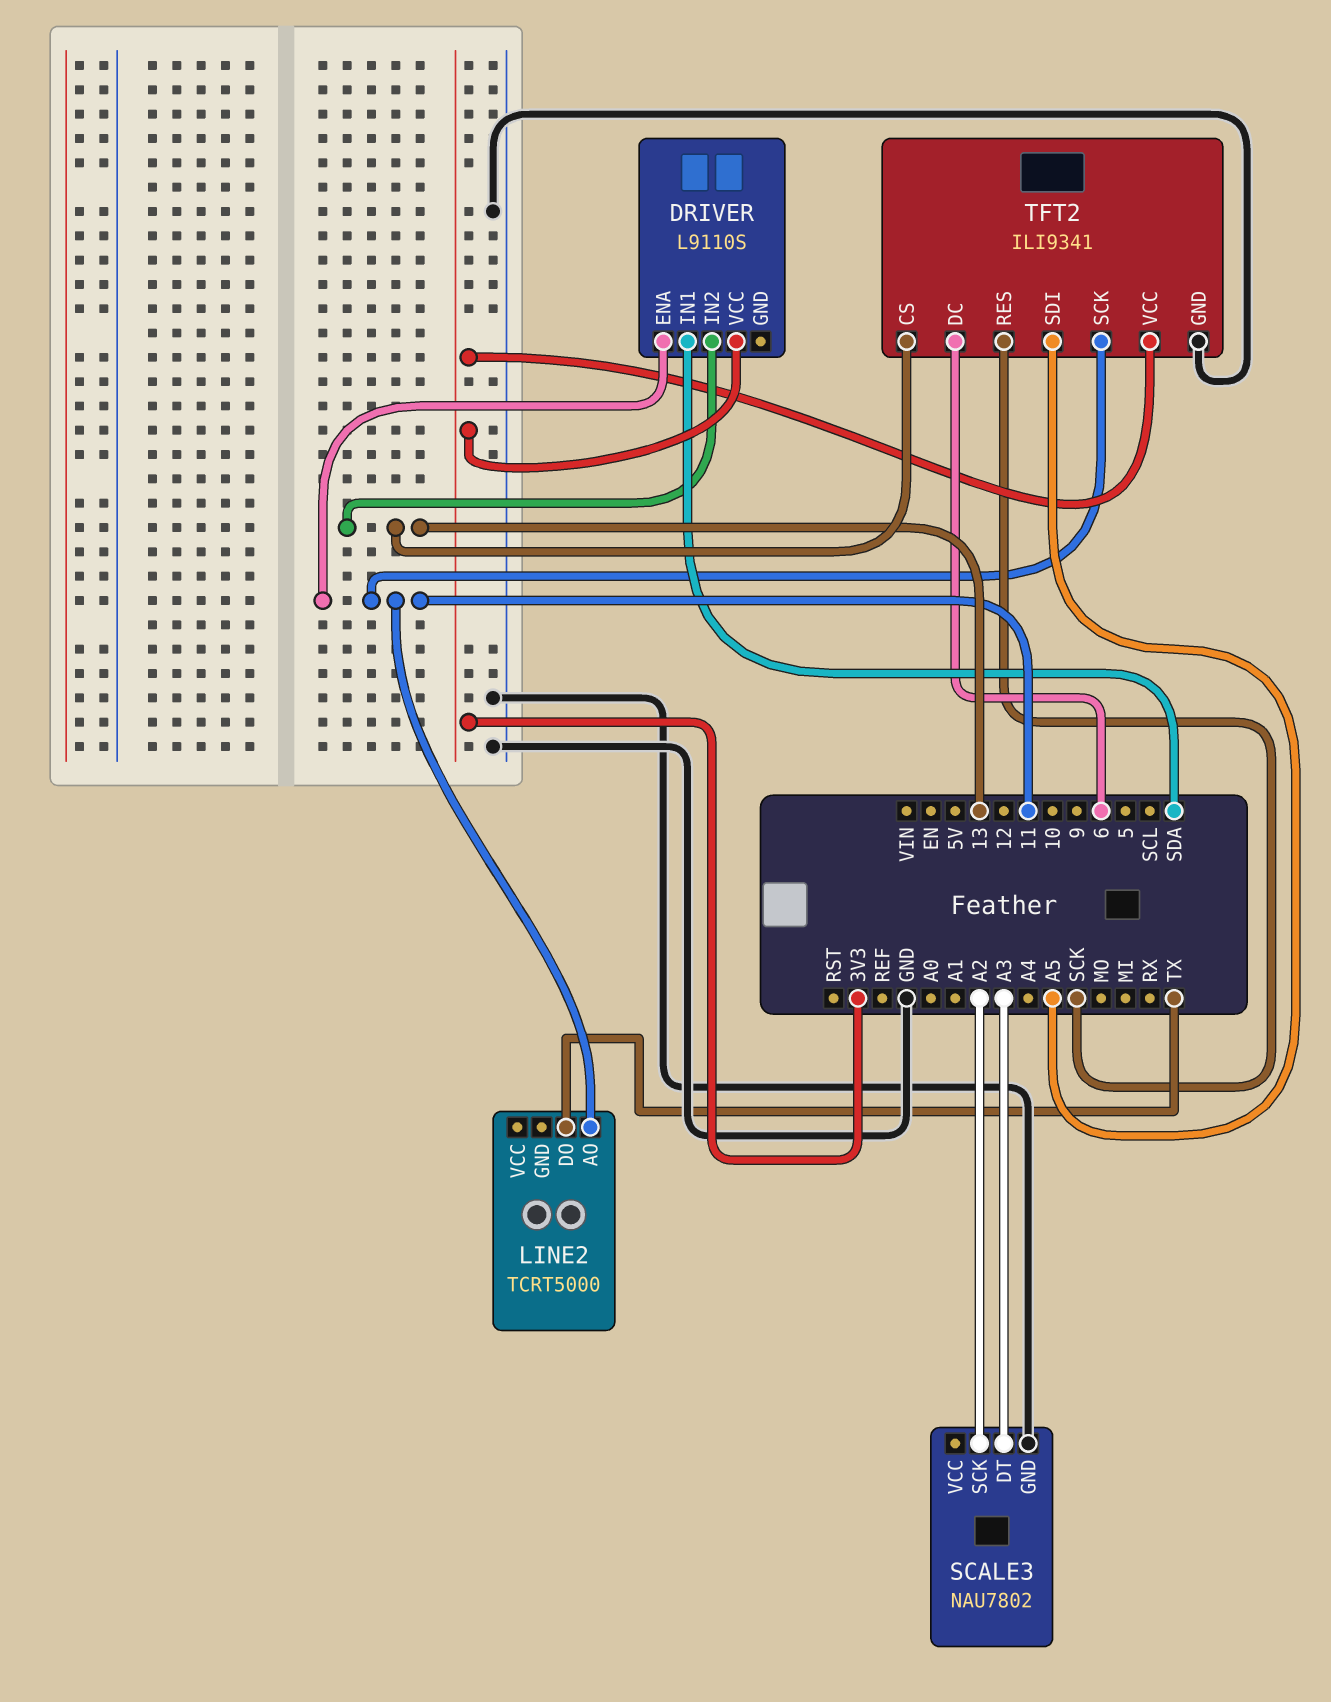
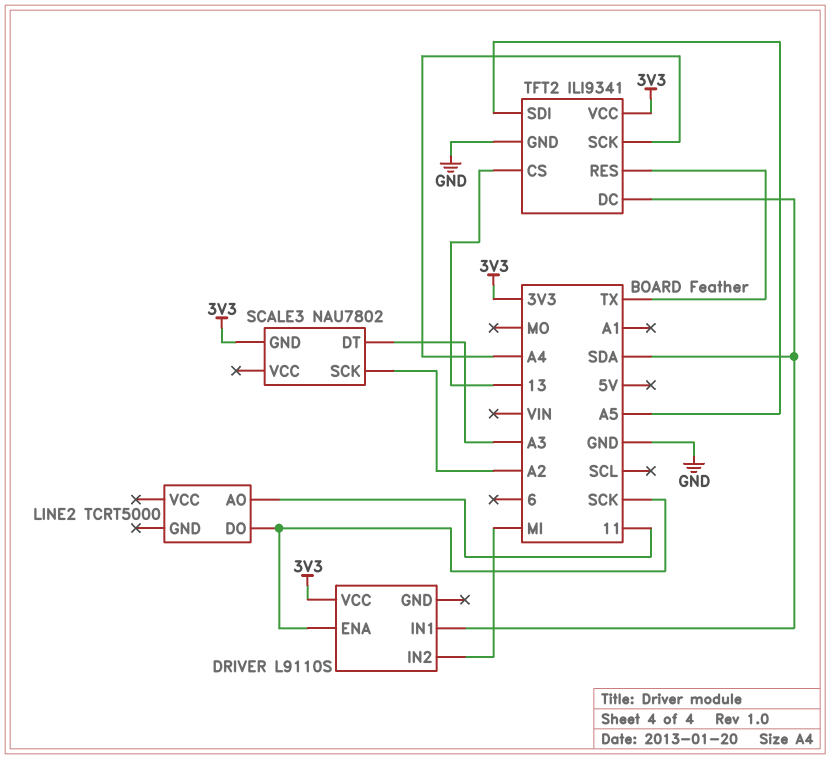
DRIVER pin ENA: 11 -> SCK
DRIVER pin IN2: 13 -> MI
LINE2 pin DO: TX -> SCK
SCALE3 pin GND: GND -> 3V3
TFT2 pin DC: 6 -> SDA
TFT2 pin RES: SCK -> TX
TFT2 pin SCK: 11 -> A4

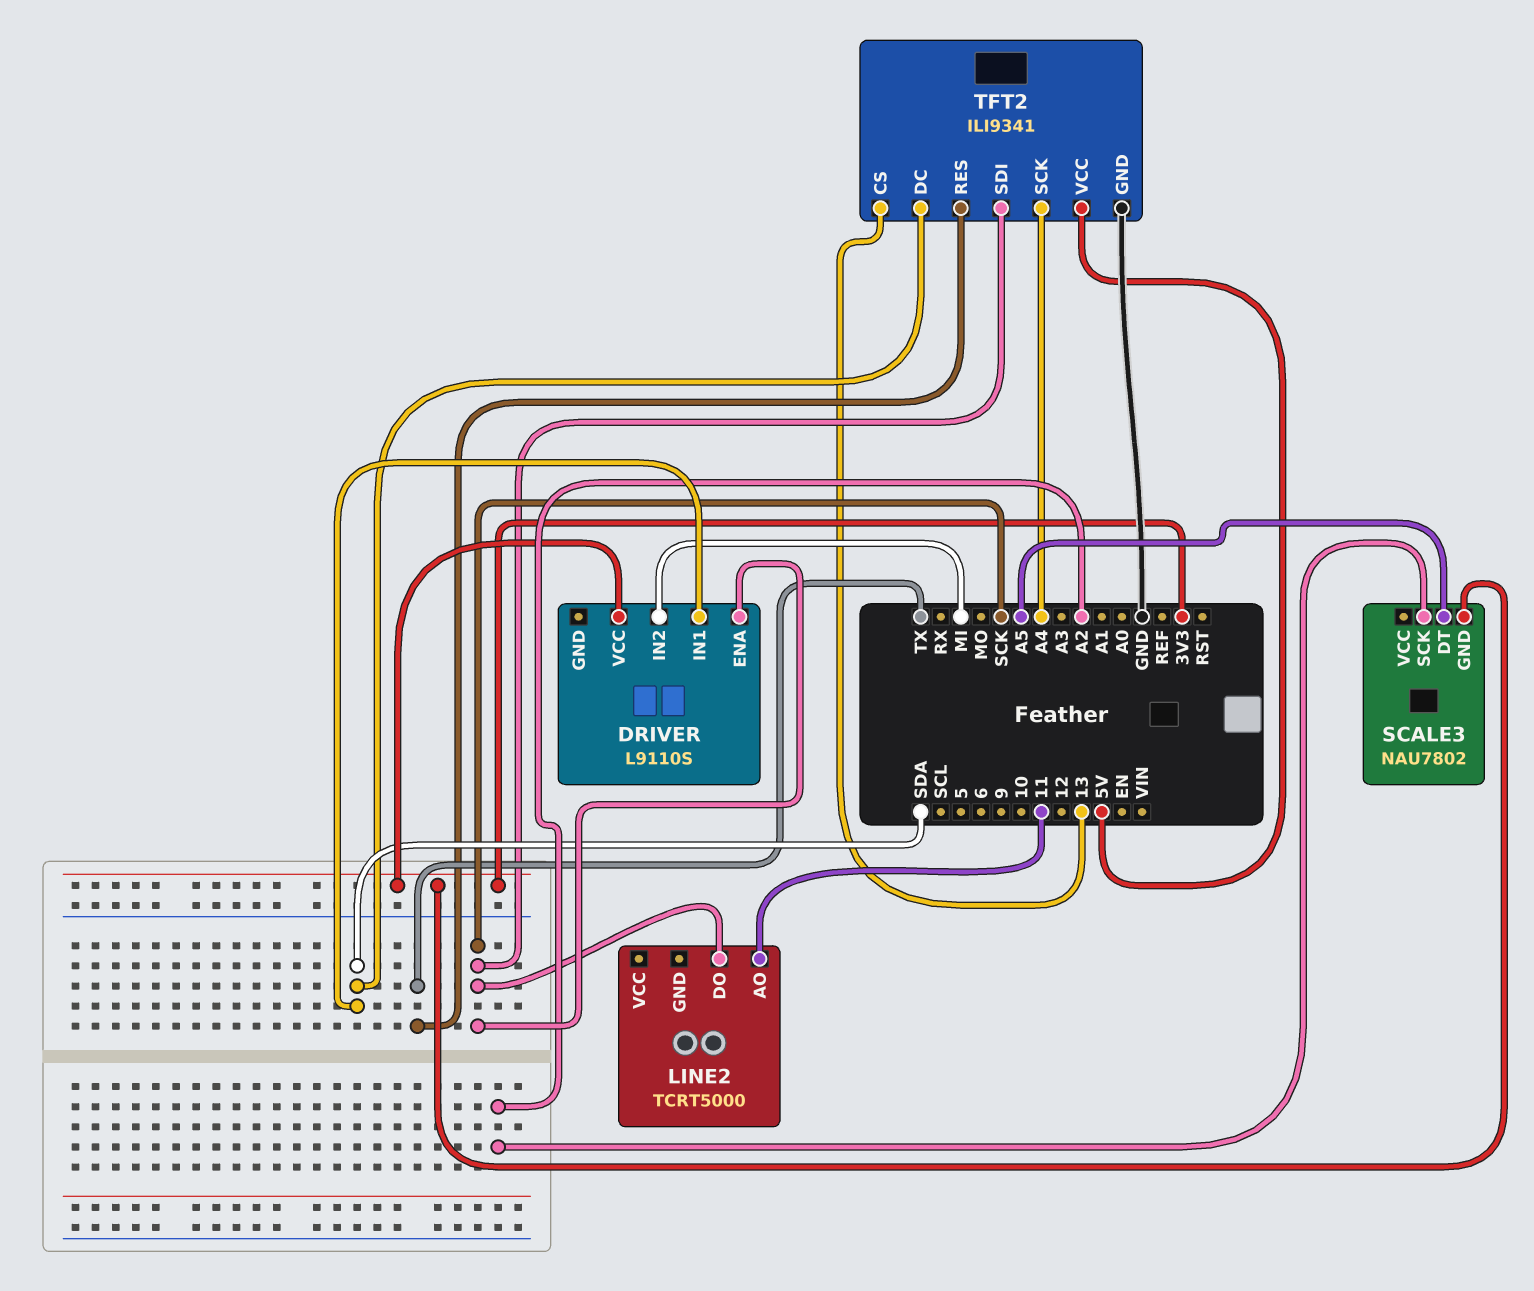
SCALE3 pin DT: A3 -> A5
TFT2 pin SDI: A5 -> SCK
TFT2 pin VCC: 3V3 -> 5V

